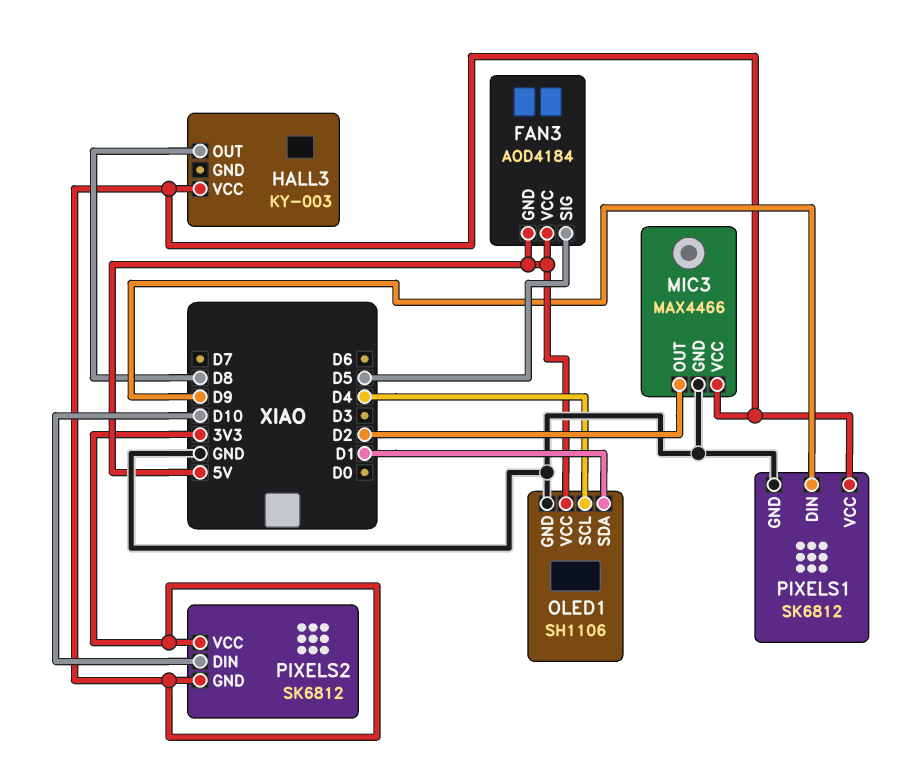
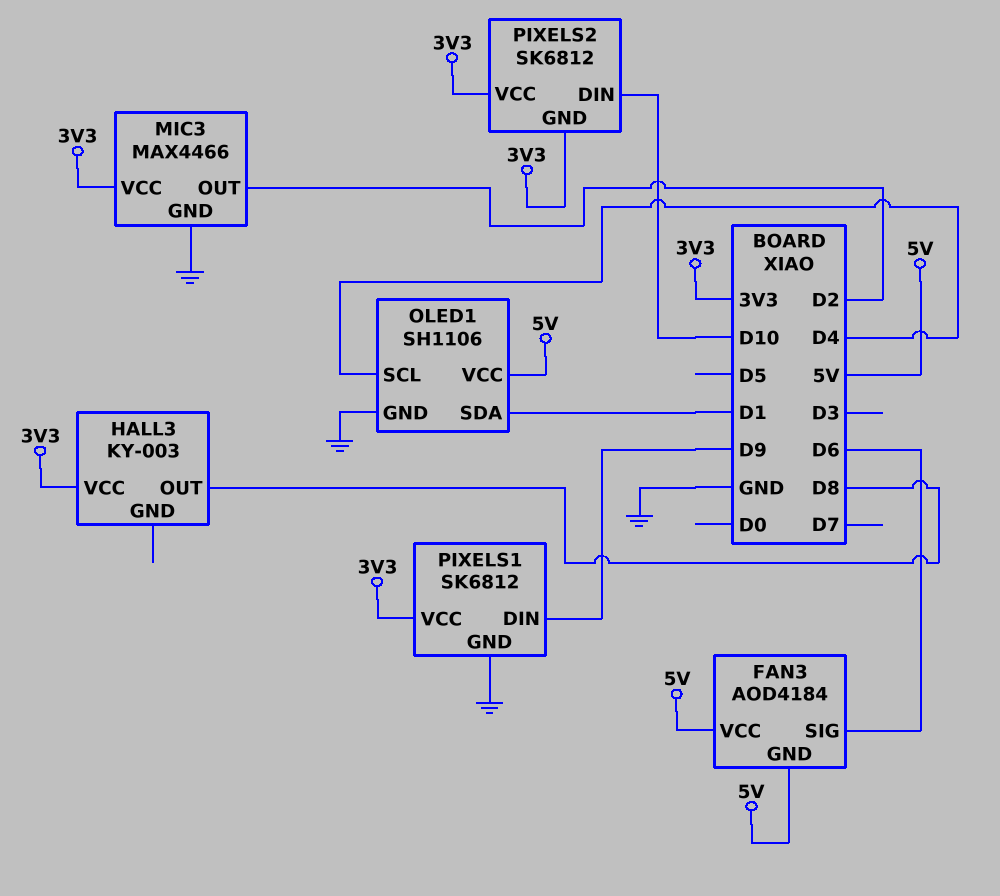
FAN3 pin SIG: D5 -> D6

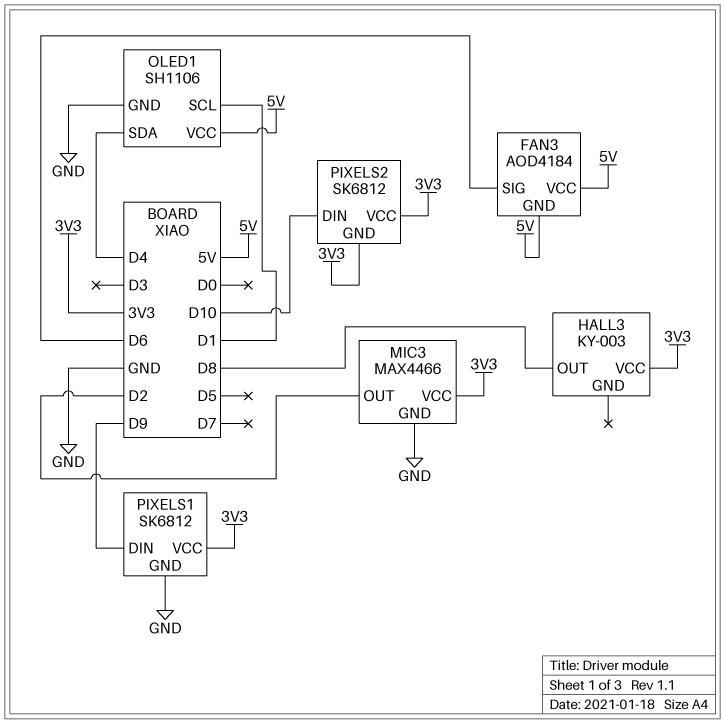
OLED1 pin SCL: D4 -> D1
OLED1 pin SDA: D1 -> D4

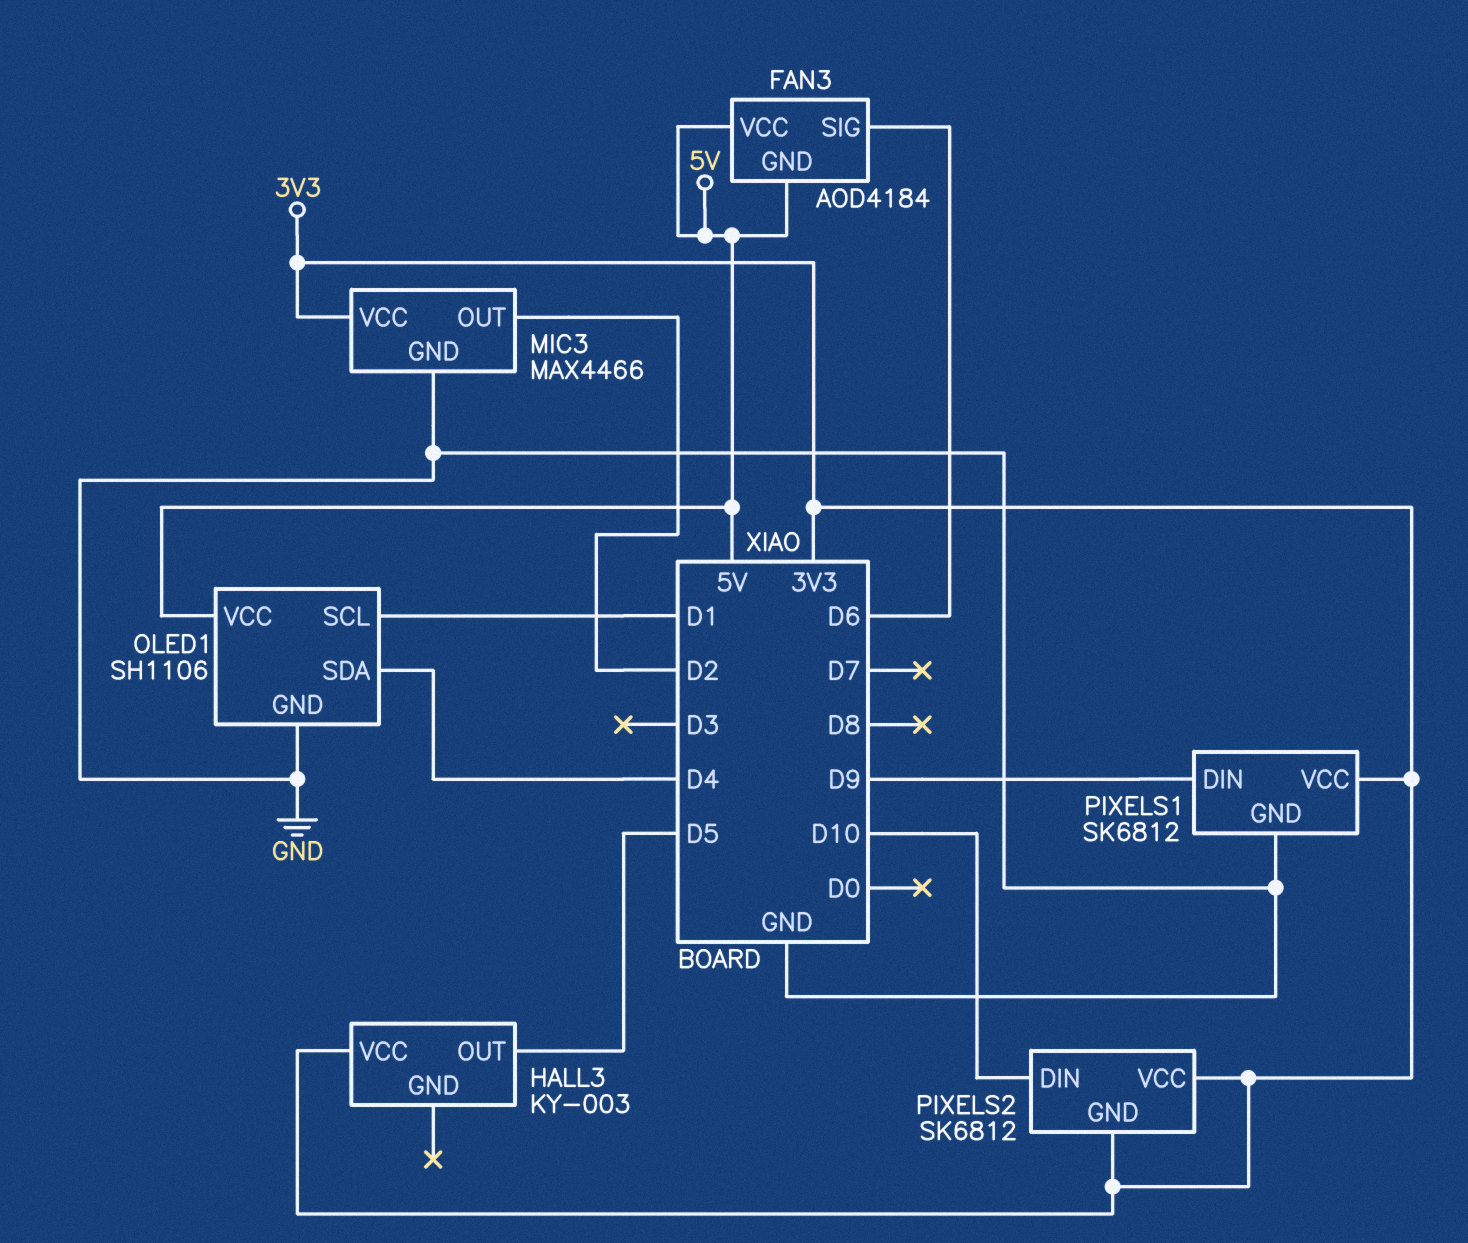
HALL3 pin OUT: D8 -> D5

